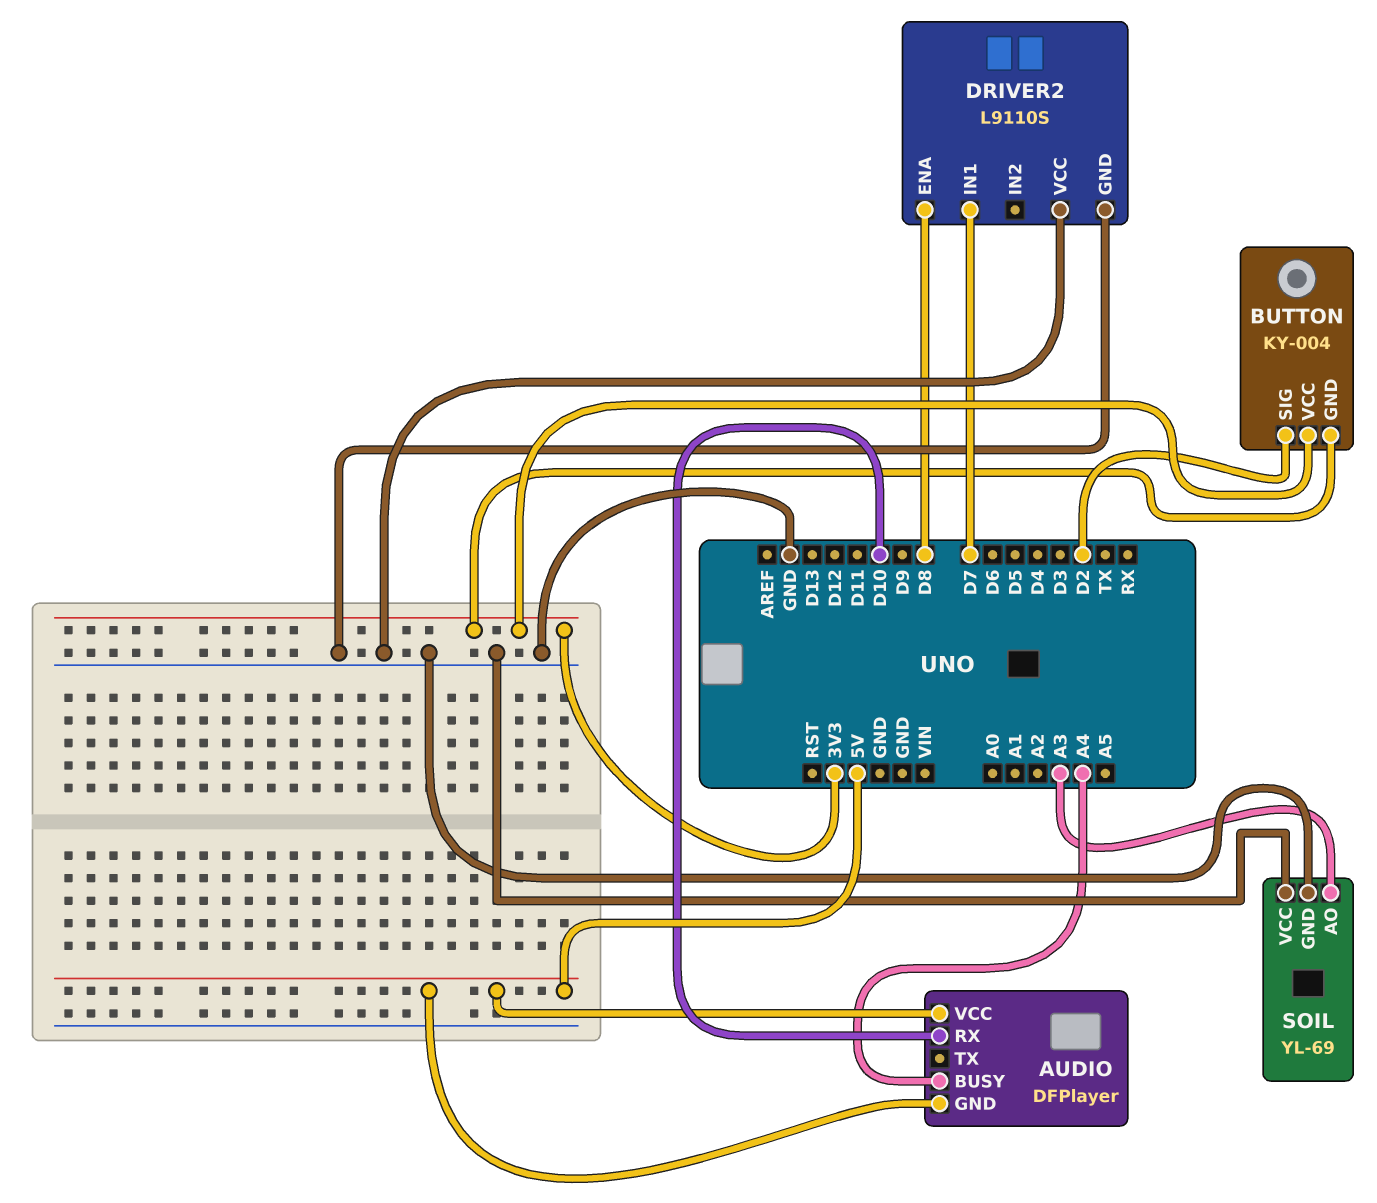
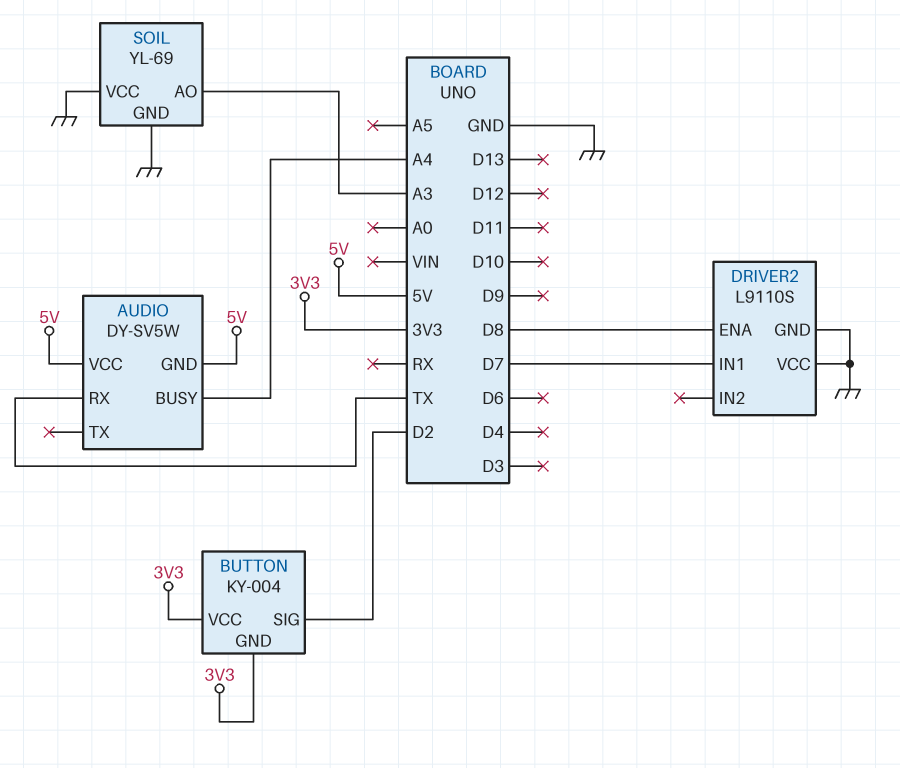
AUDIO: DFPlayer -> DY-SV5W
AUDIO pin RX: D10 -> TX

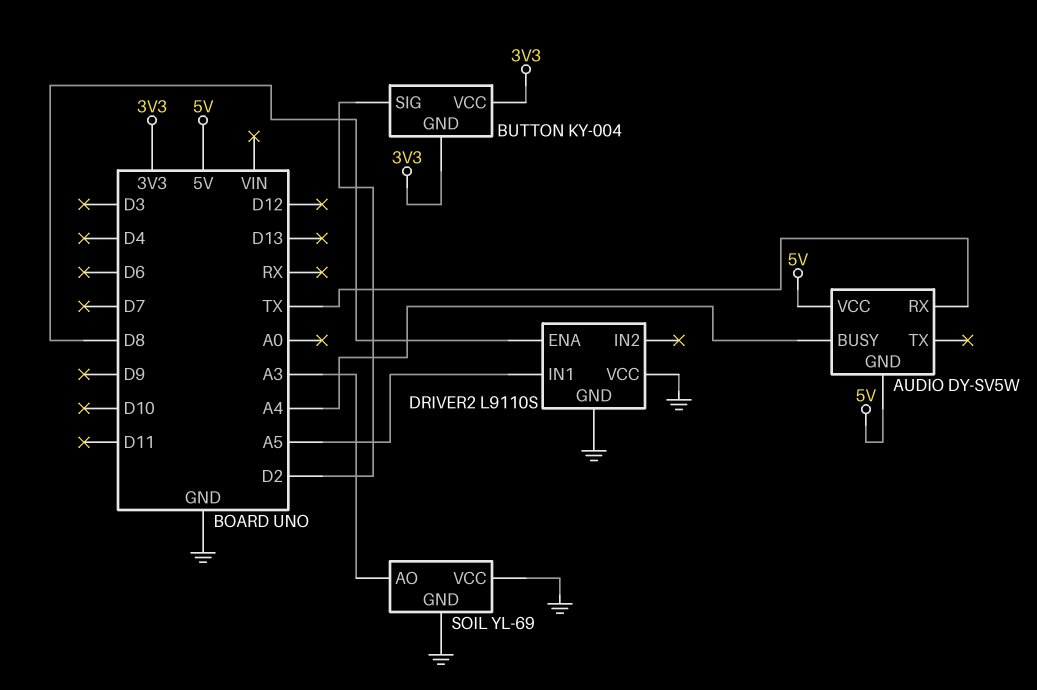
DRIVER2 pin IN1: D7 -> A5

